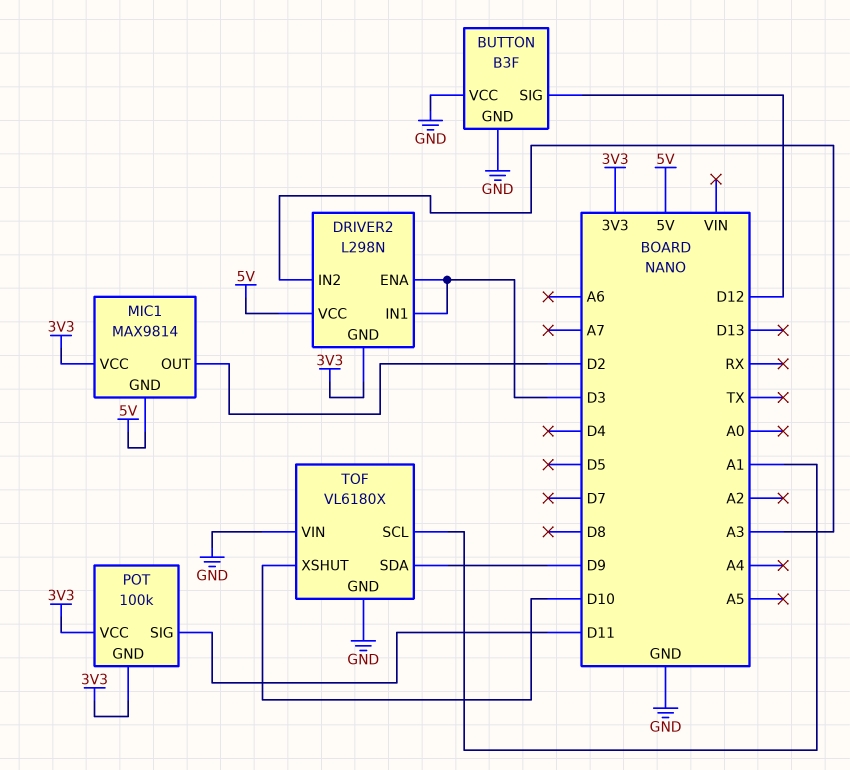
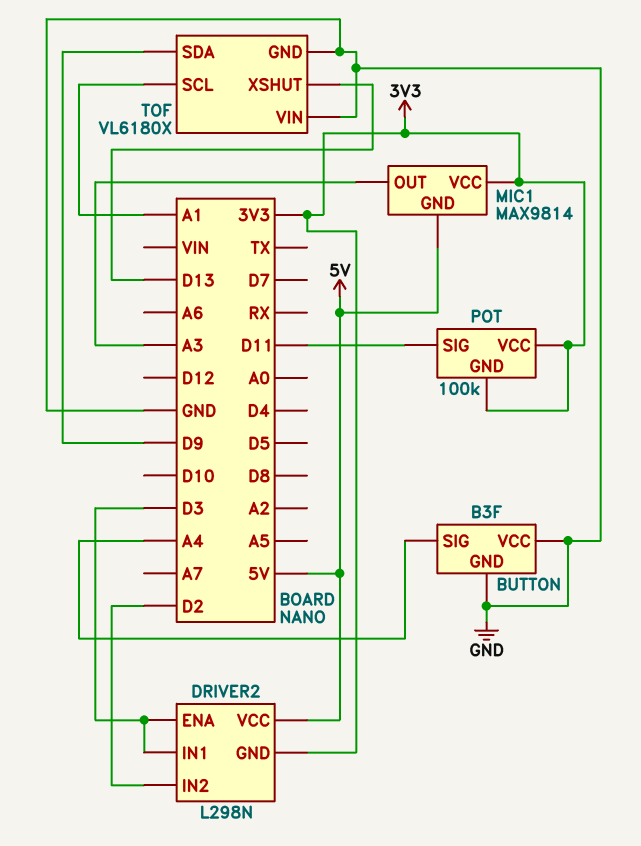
BUTTON pin SIG: D12 -> A4
DRIVER2 pin IN2: A3 -> D2
MIC1 pin OUT: D2 -> A3
TOF pin XSHUT: D10 -> D13

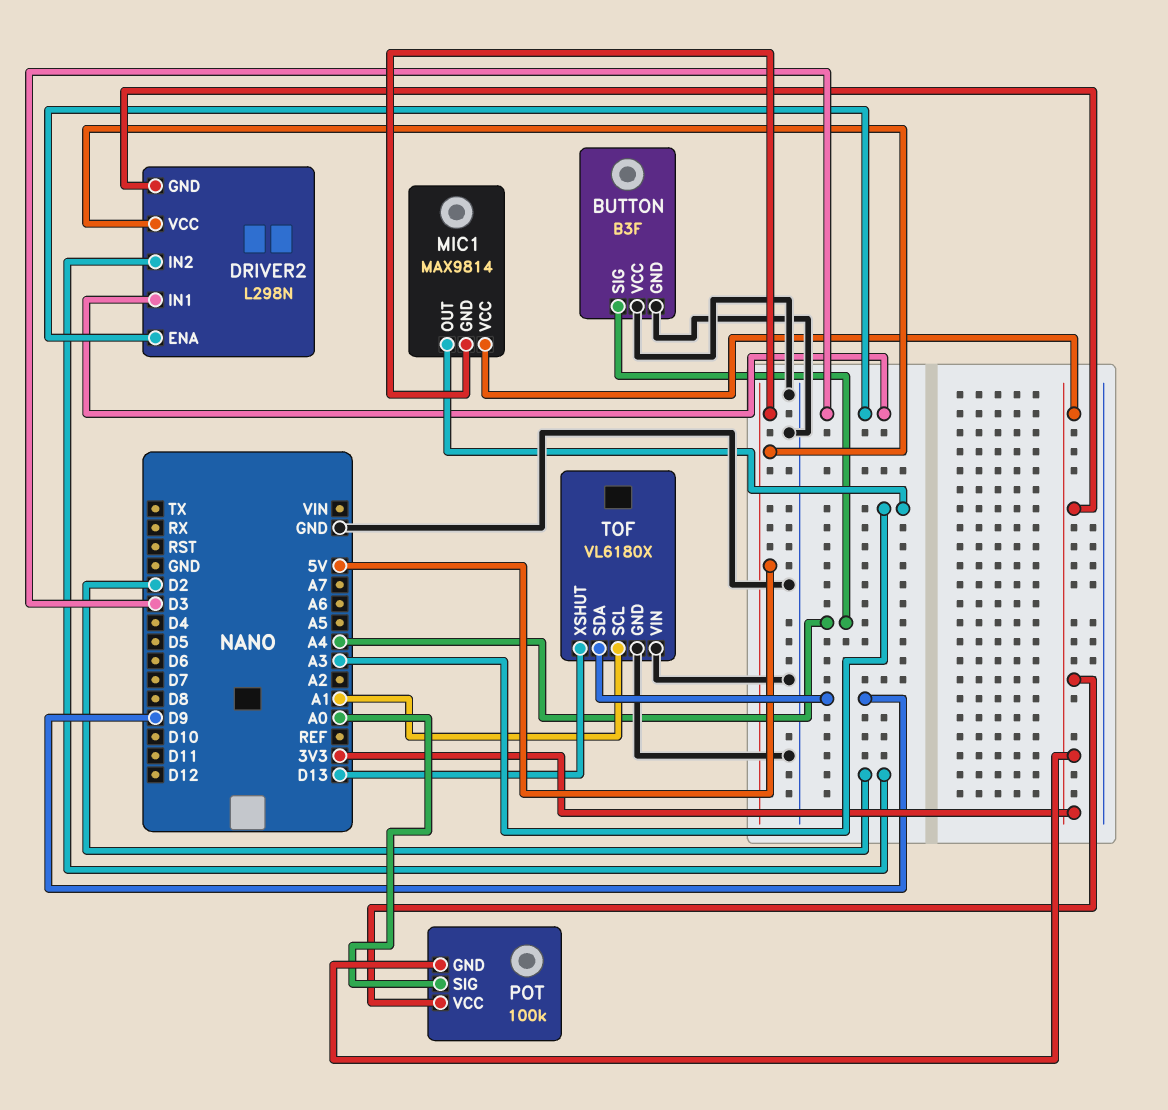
POT pin SIG: D11 -> A0

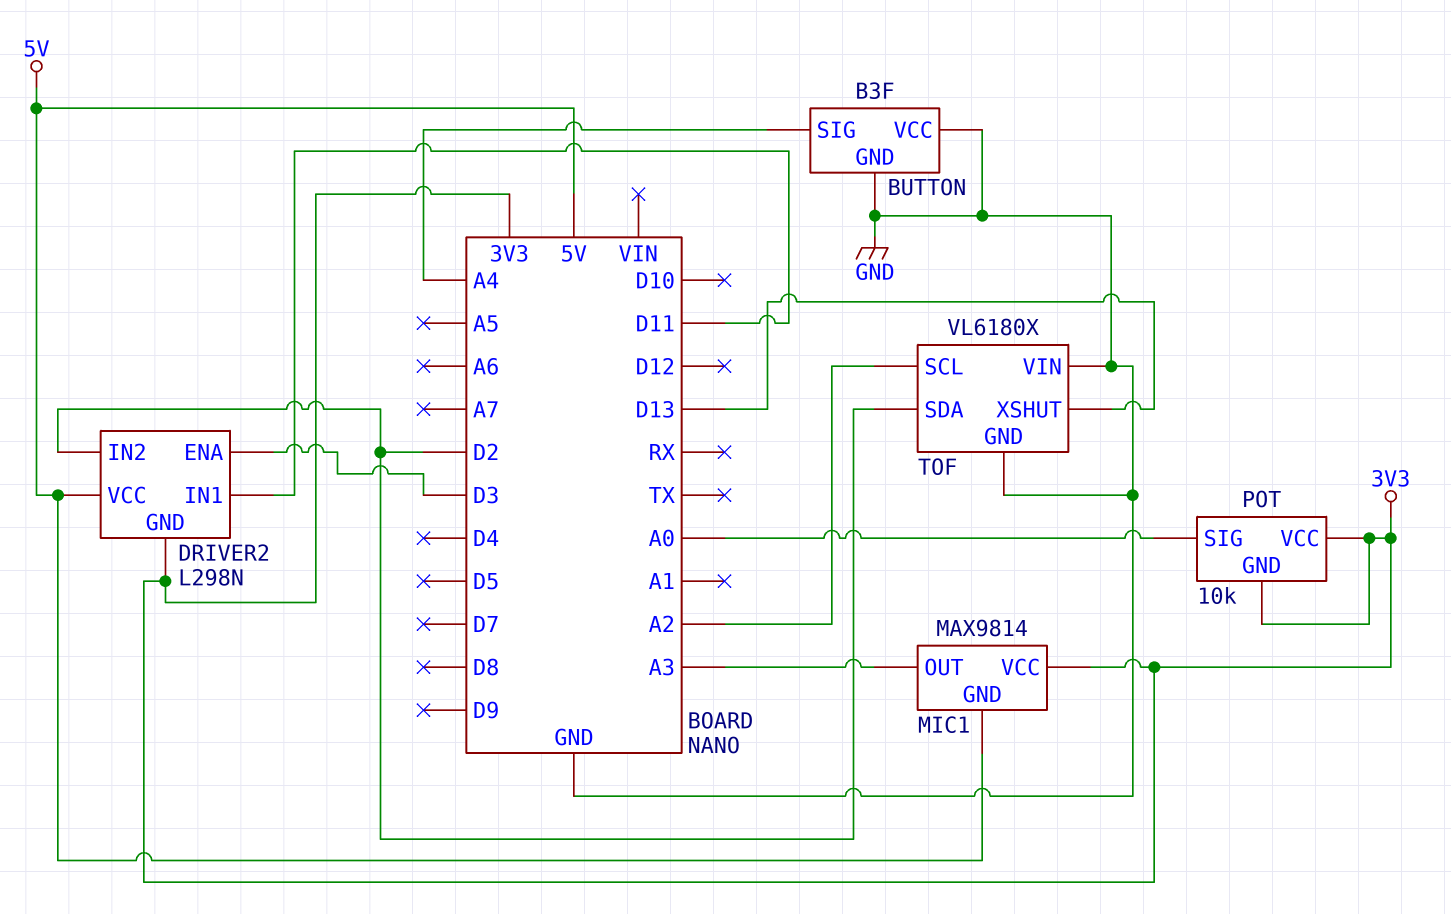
DRIVER2 pin IN1: D3 -> D11
POT: 100k -> 10k
TOF pin SCL: A1 -> A2
TOF pin SDA: D9 -> D2

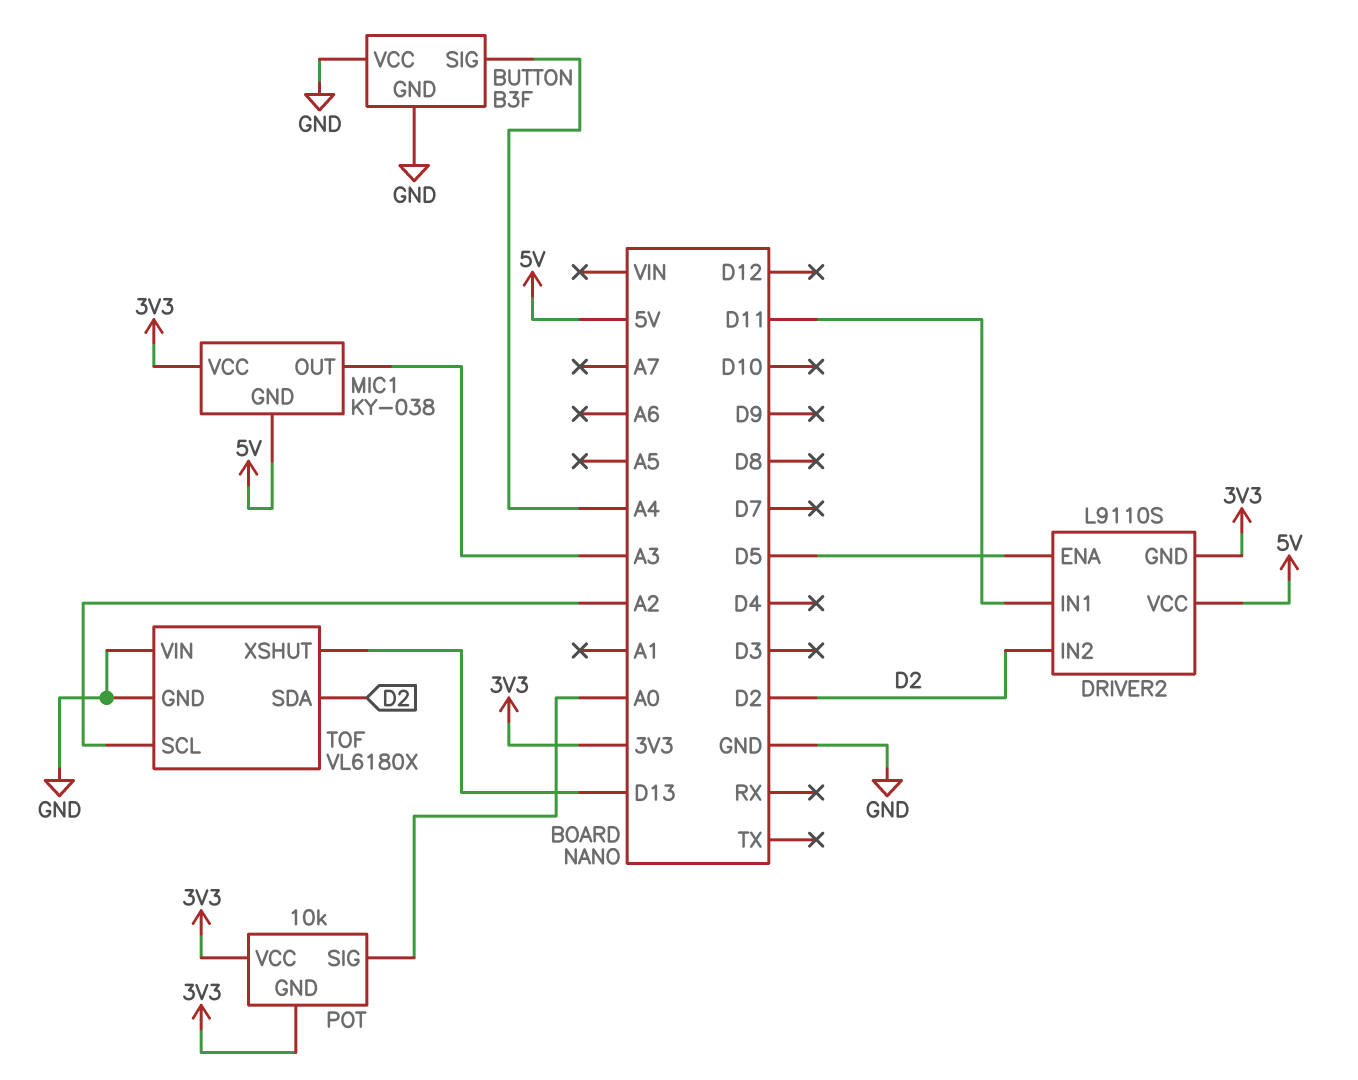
DRIVER2: L298N -> L9110S
DRIVER2 pin ENA: D3 -> D5
MIC1: MAX9814 -> KY-038

